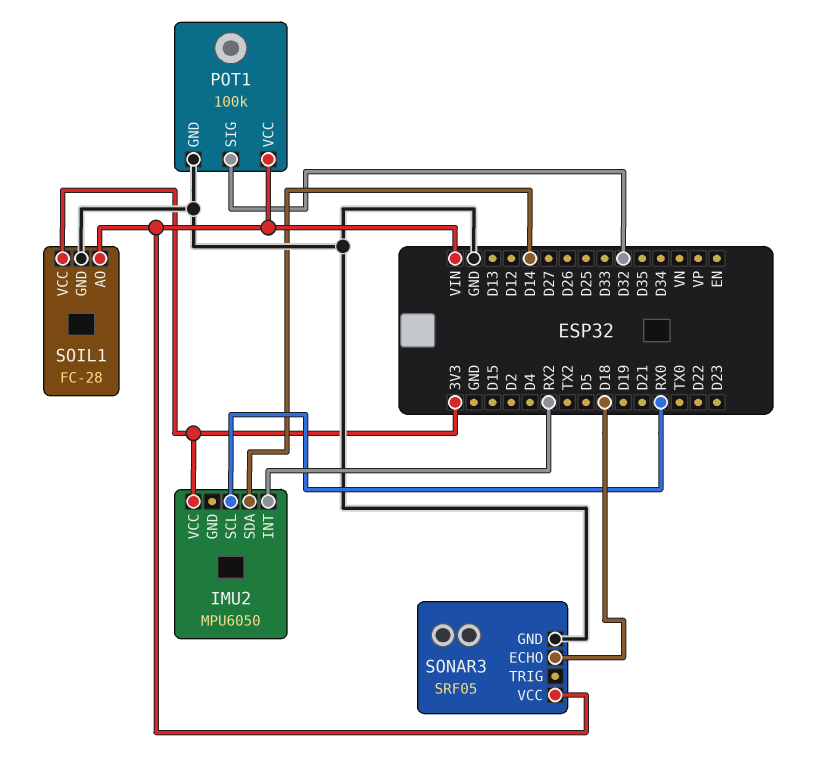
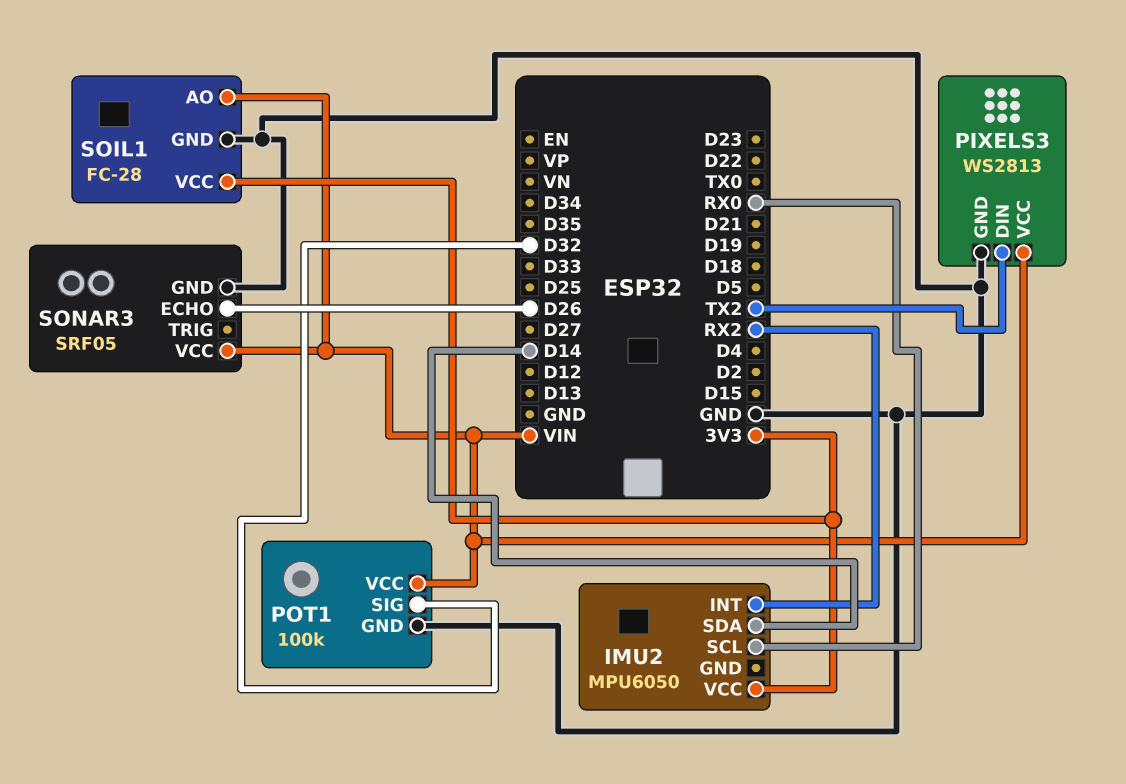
PIXELS3: none -> WS2813
PIXELS3 pin DIN: none -> TX2
PIXELS3 pin GND: none -> GND
PIXELS3 pin VCC: none -> VIN
SONAR3 pin ECHO: D18 -> D26

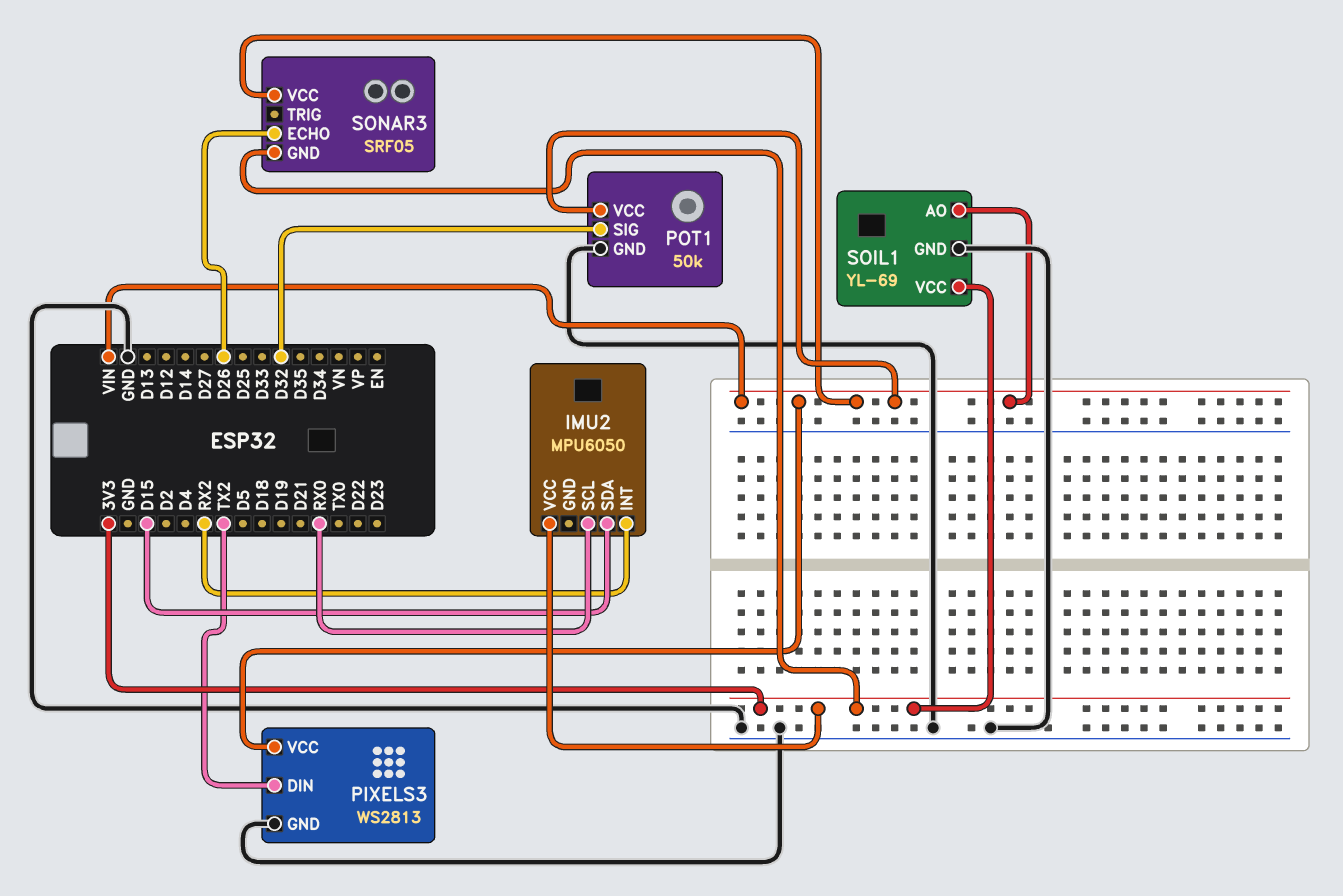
IMU2 pin SDA: D14 -> D15
POT1: 100k -> 50k
SOIL1: FC-28 -> YL-69
SONAR3 pin GND: GND -> 3V3

